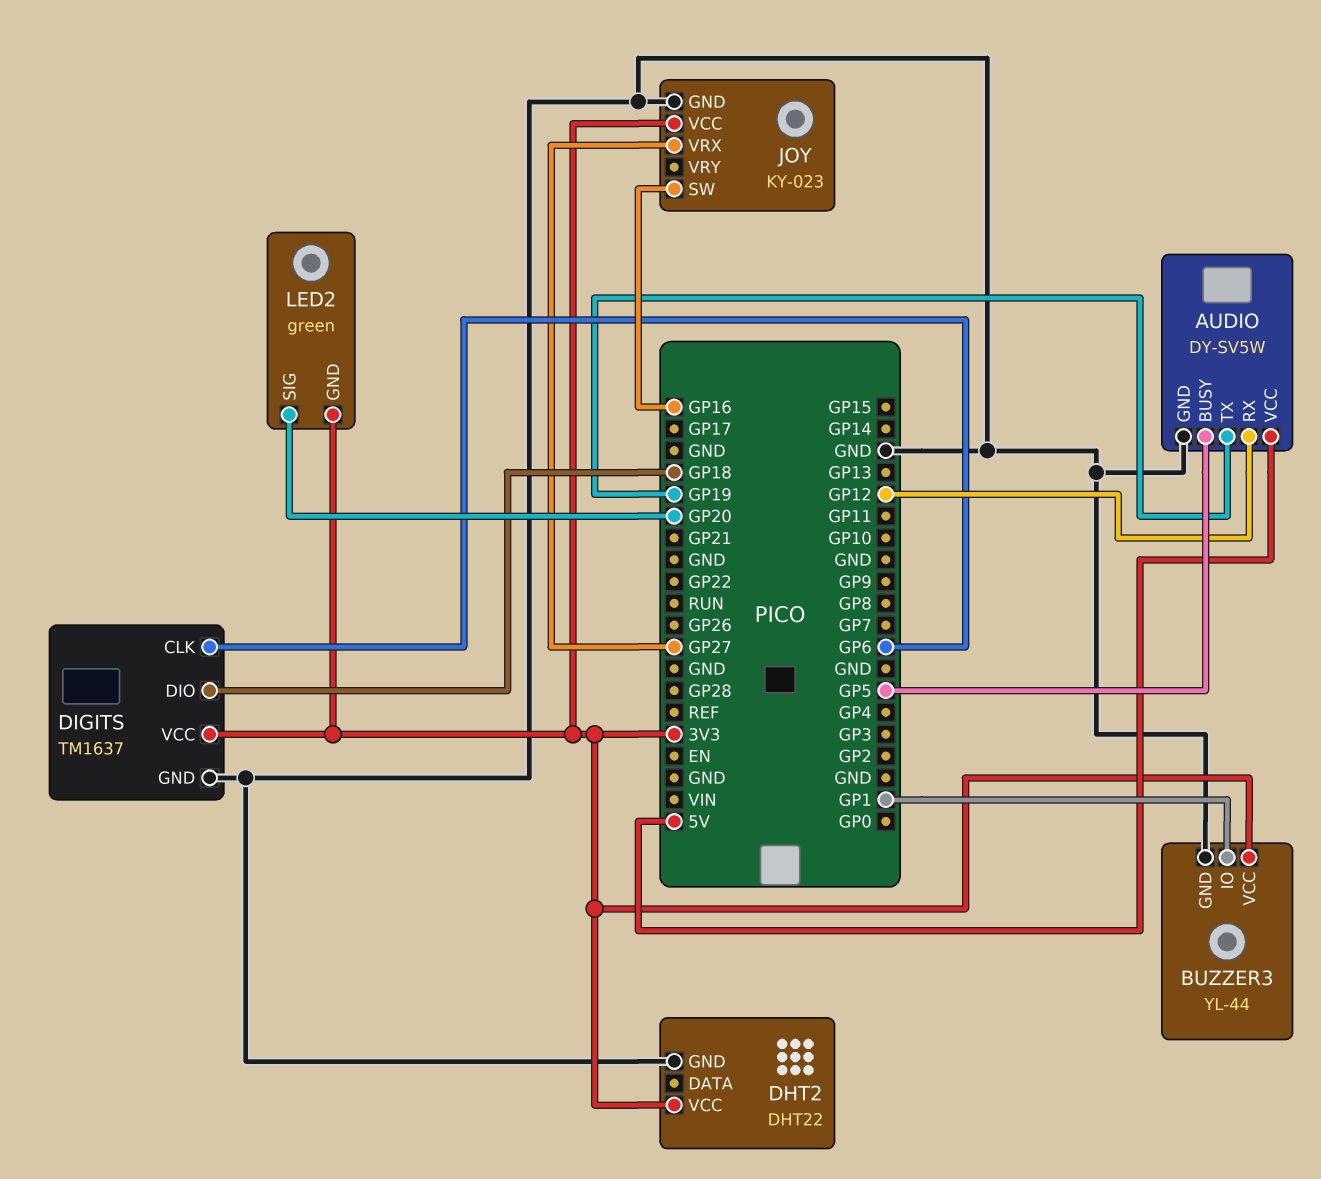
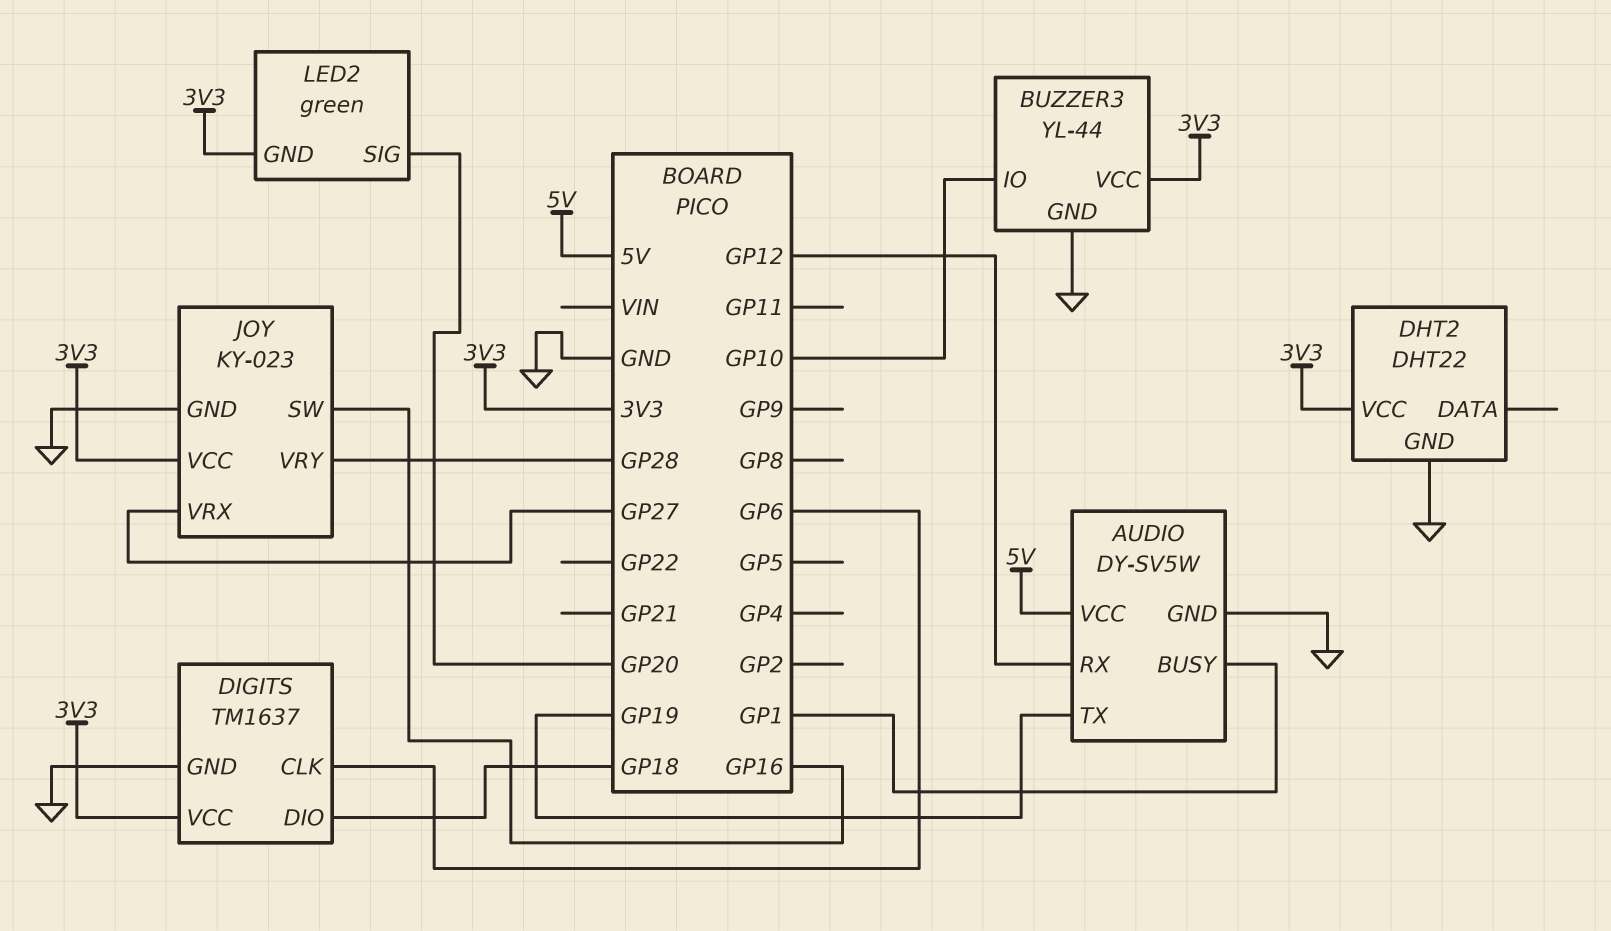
AUDIO pin BUSY: GP5 -> GP1
BUZZER3 pin IO: GP1 -> GP10
JOY pin VRY: none -> GP28

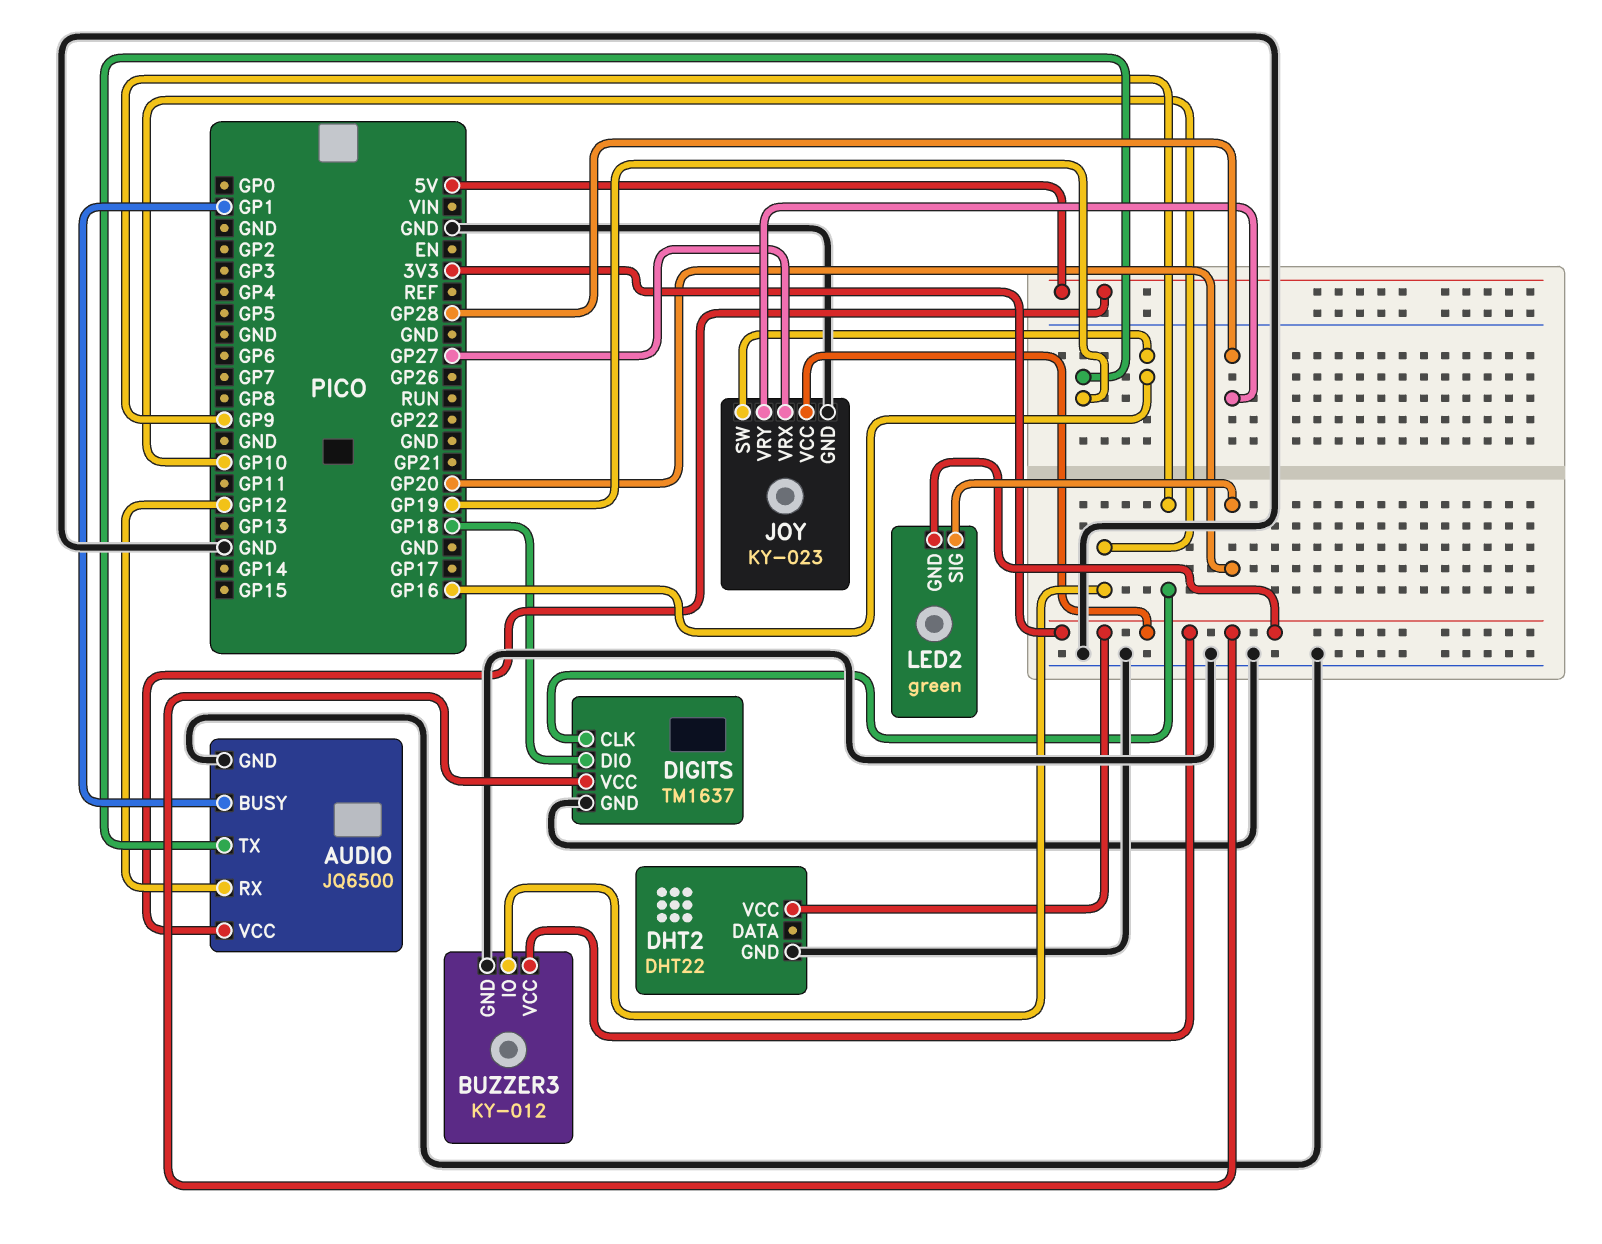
AUDIO: DY-SV5W -> JQ6500
BUZZER3: YL-44 -> KY-012
DIGITS pin CLK: GP6 -> GP9

